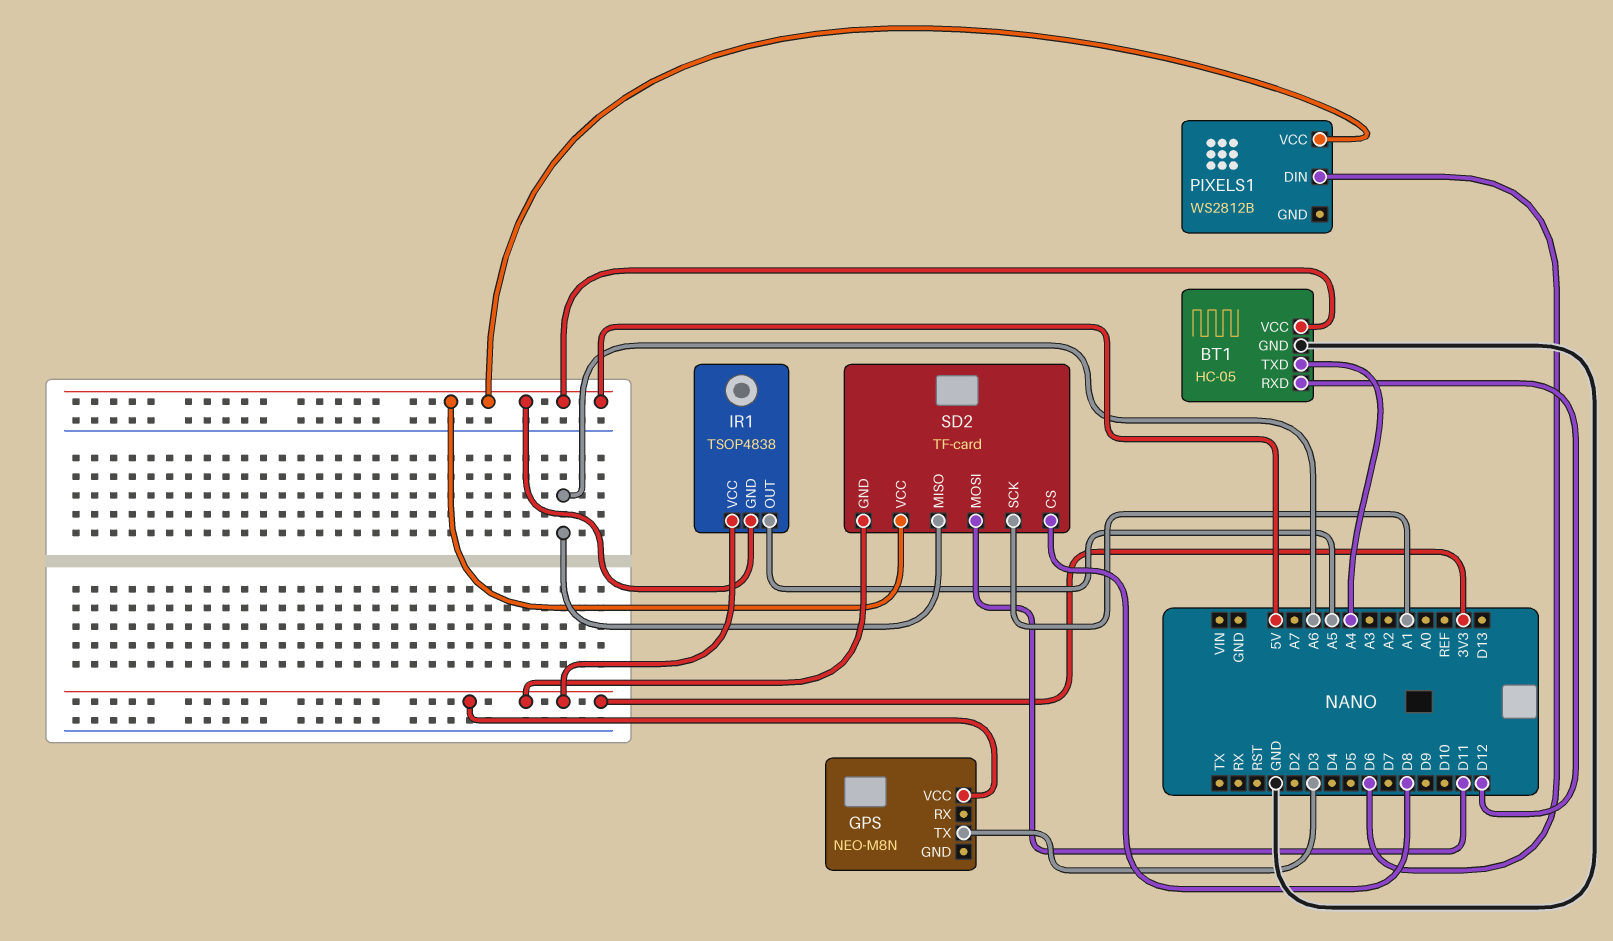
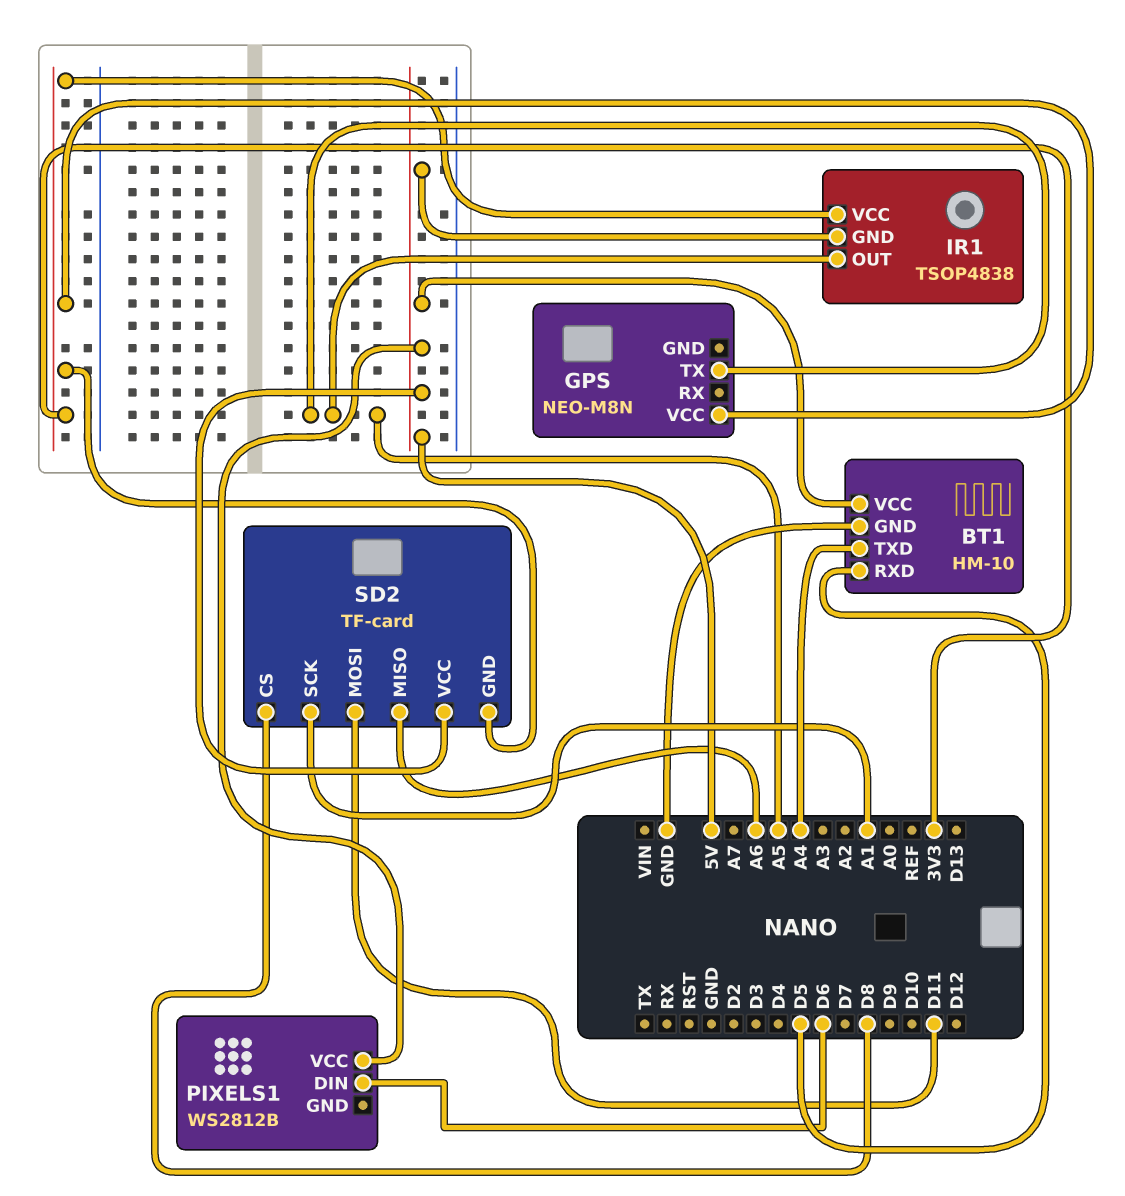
BT1: HC-05 -> HM-10
BT1 pin RXD: D12 -> D5
GPS pin TX: D3 -> A5

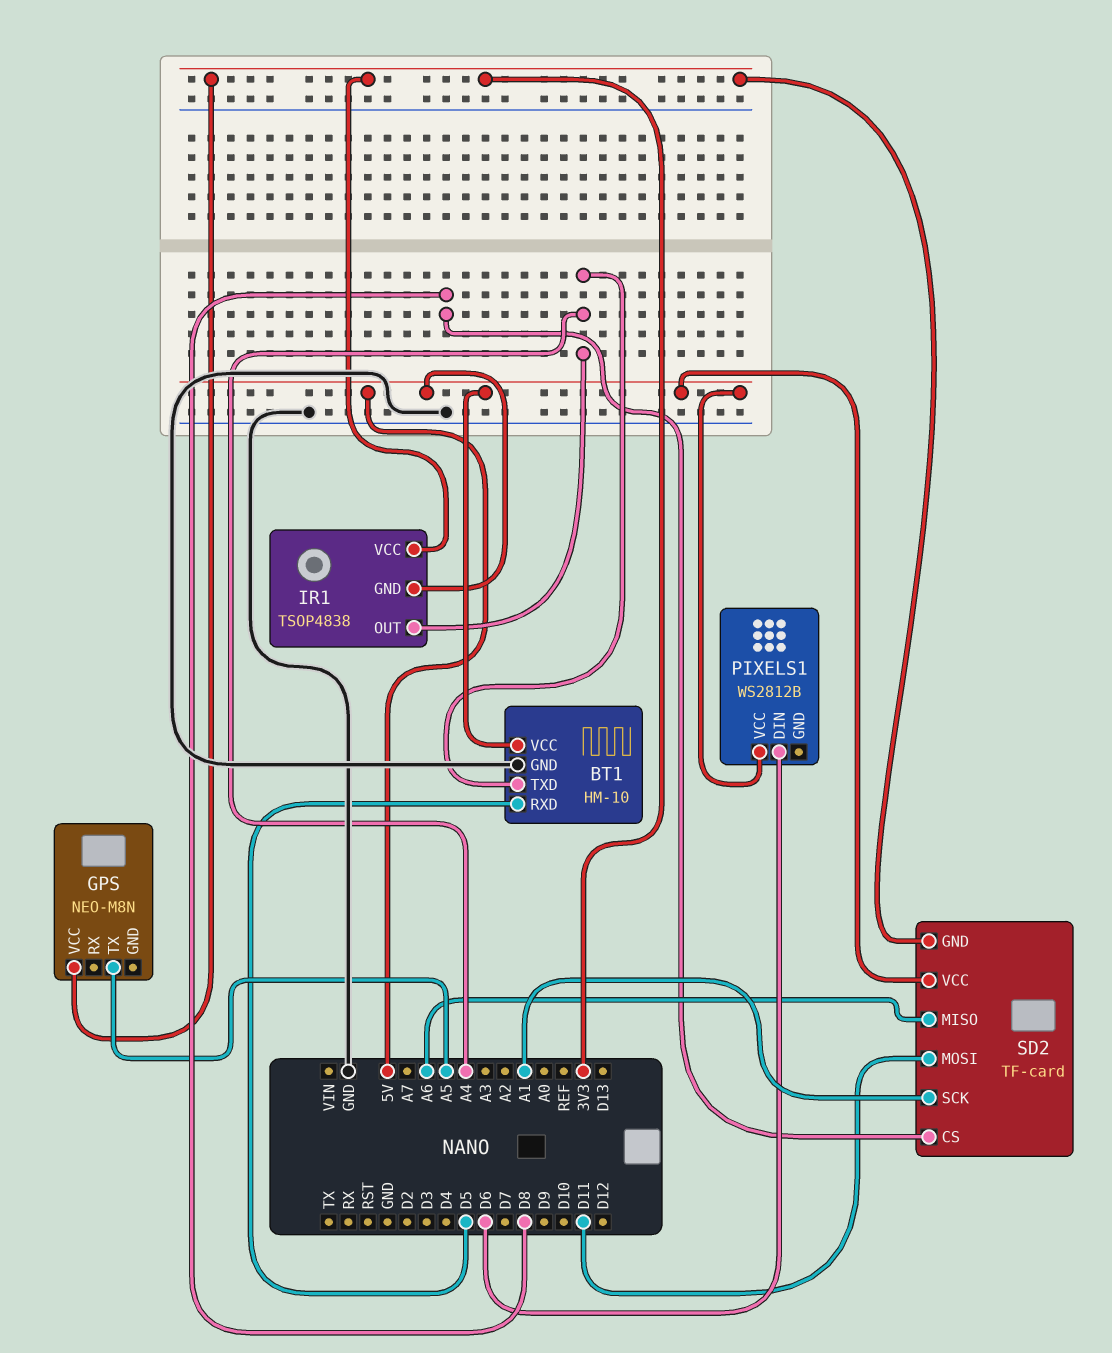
IR1 pin OUT: A5 -> A4

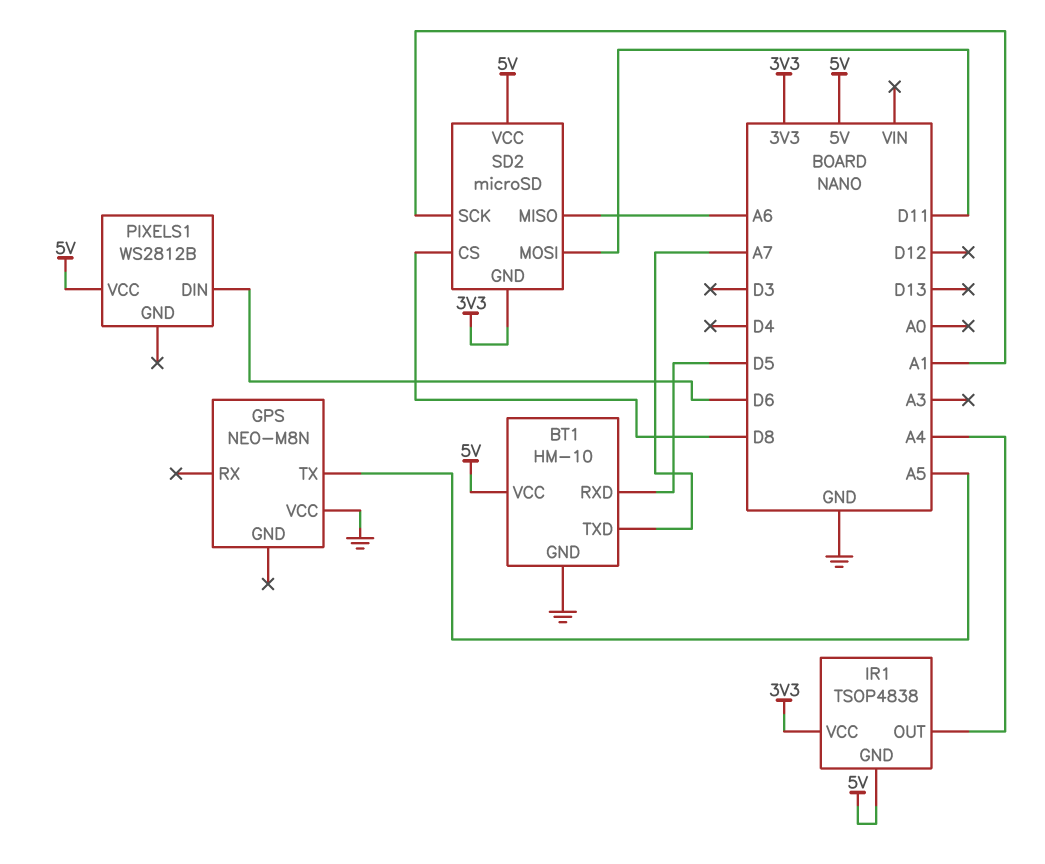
BT1 pin TXD: A4 -> A7
GPS pin VCC: 3V3 -> GND
SD2: TF-card -> microSD

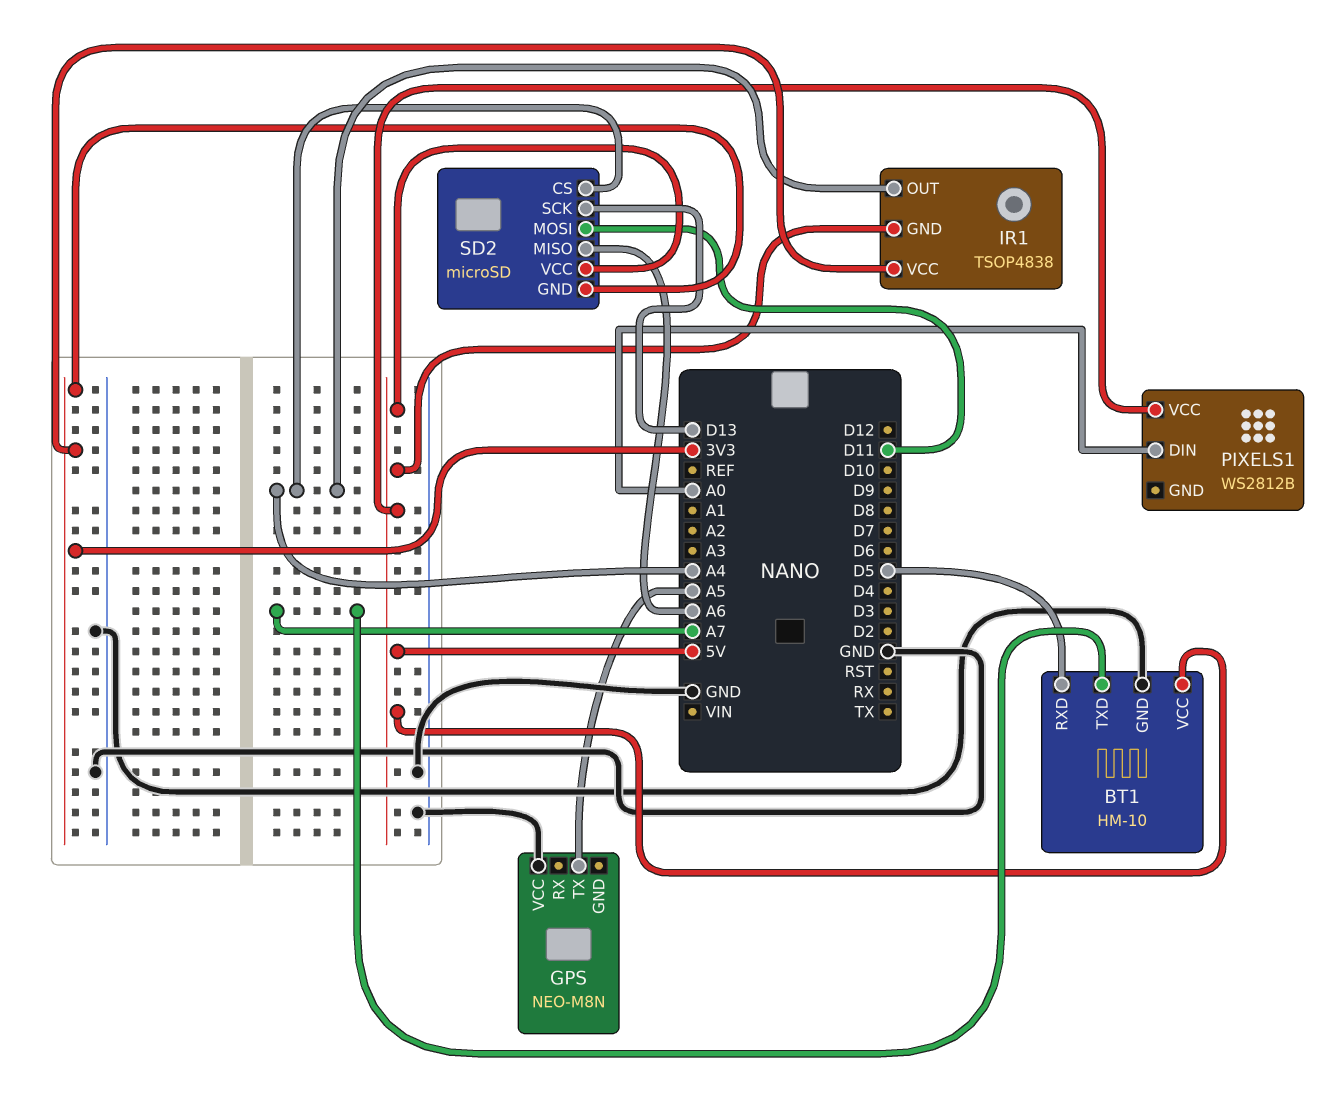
PIXELS1 pin DIN: D6 -> A0
SD2 pin CS: D8 -> A4
SD2 pin SCK: A1 -> D13

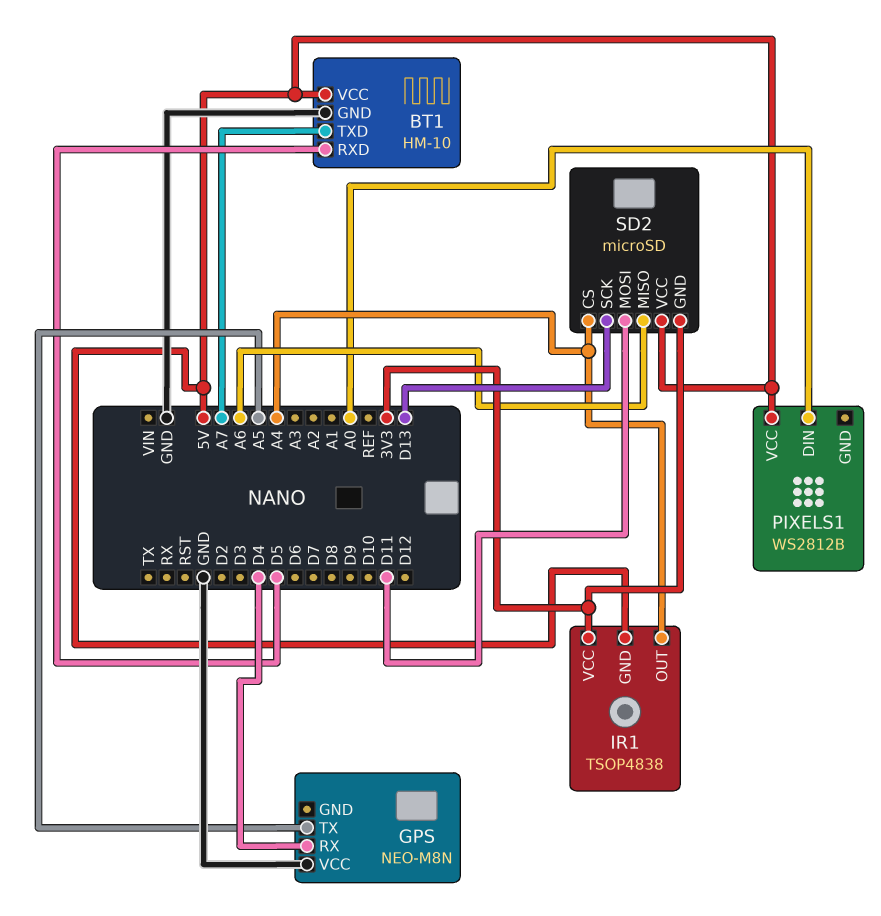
GPS pin RX: none -> D4

